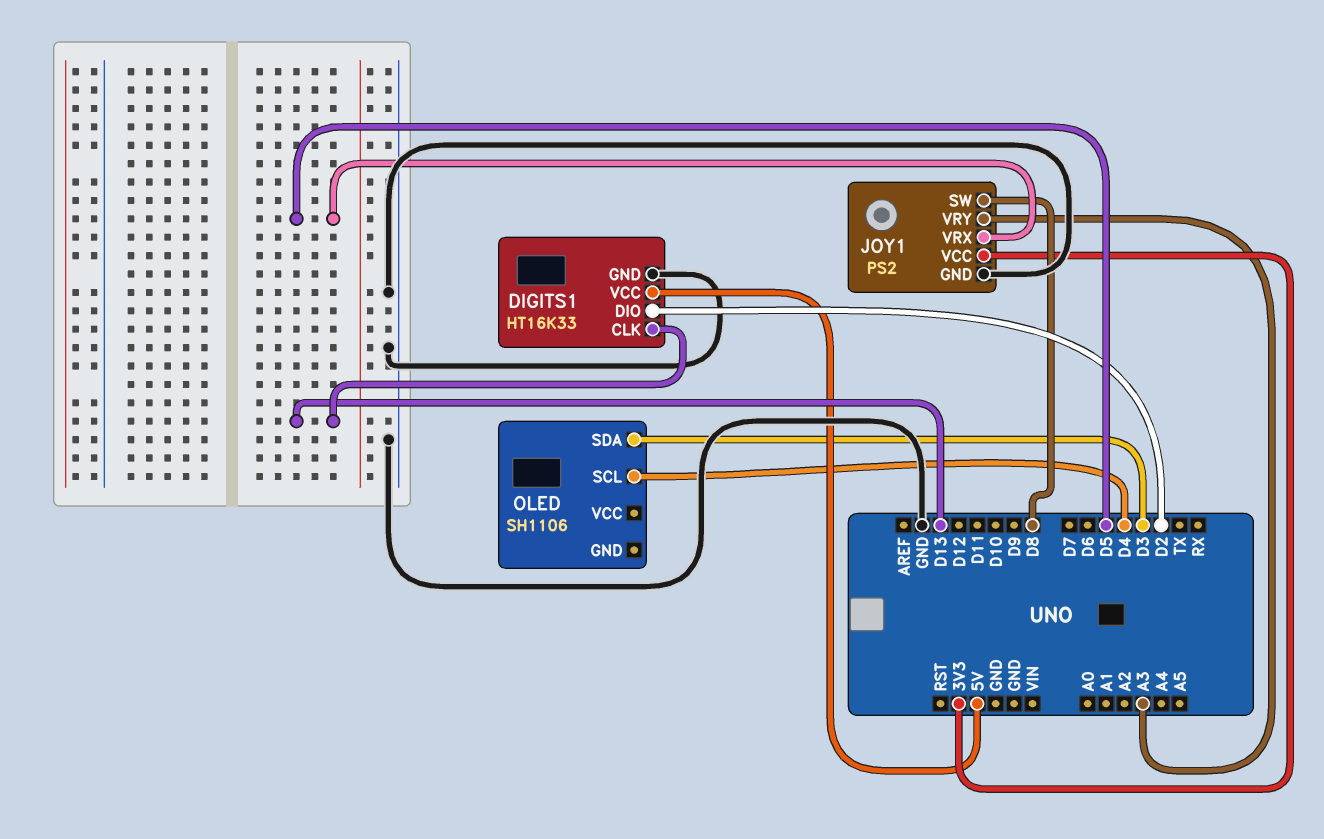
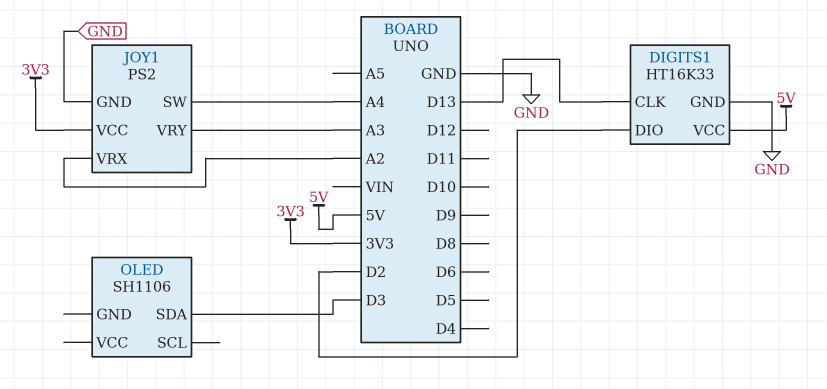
JOY1 pin SW: D8 -> A4
JOY1 pin VRX: D5 -> A2
OLED pin SCL: D4 -> none

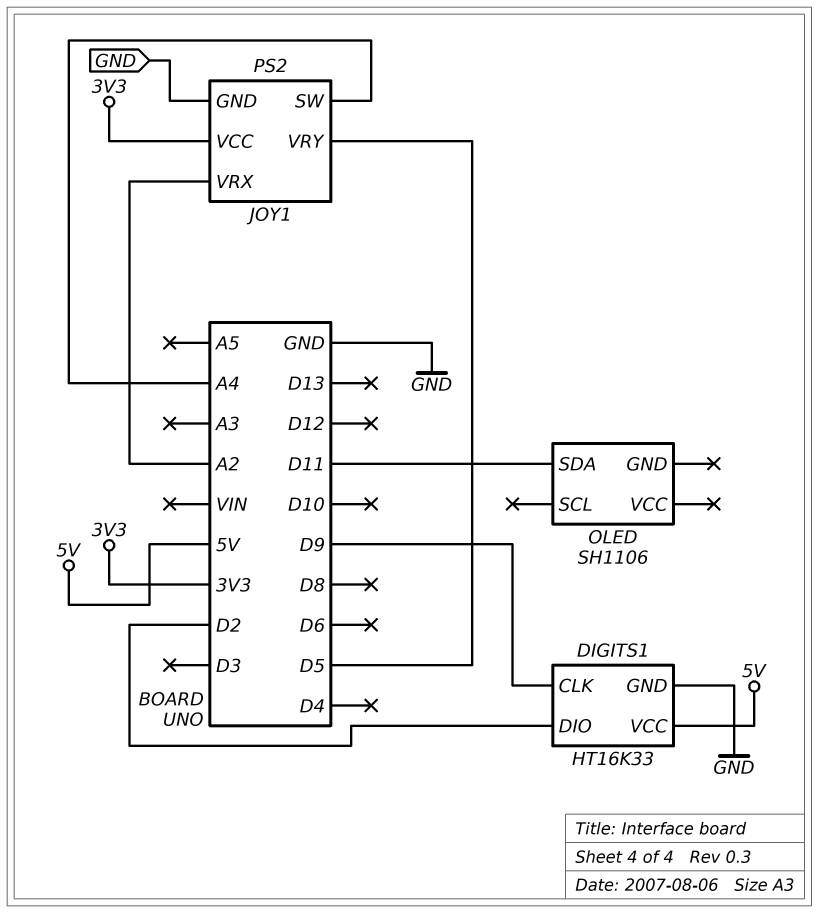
DIGITS1 pin CLK: D13 -> D9
JOY1 pin VRY: A3 -> D5
OLED pin SDA: D3 -> D11

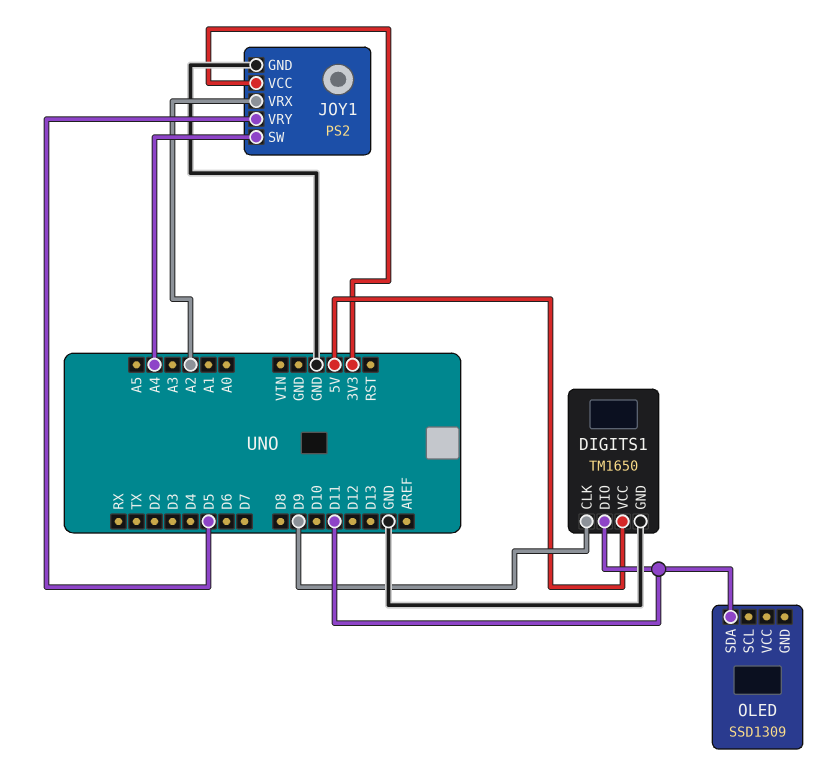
DIGITS1: HT16K33 -> TM1650
DIGITS1 pin DIO: D2 -> D11
OLED: SH1106 -> SSD1309

